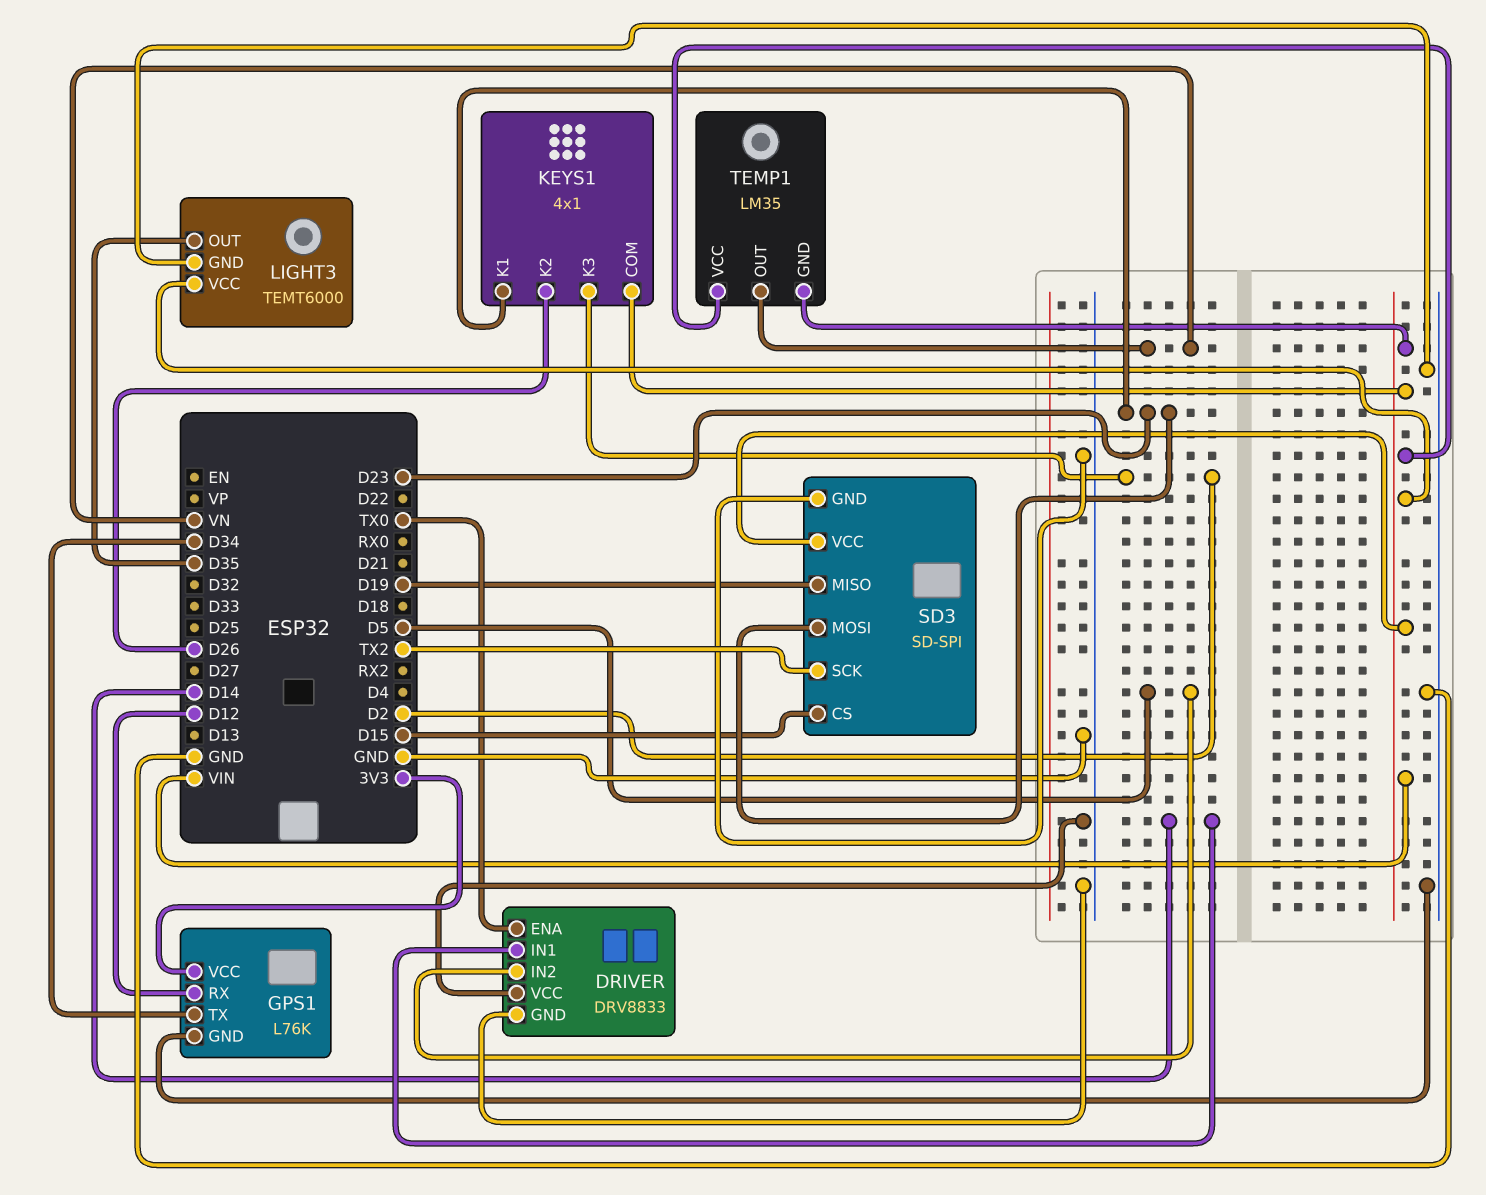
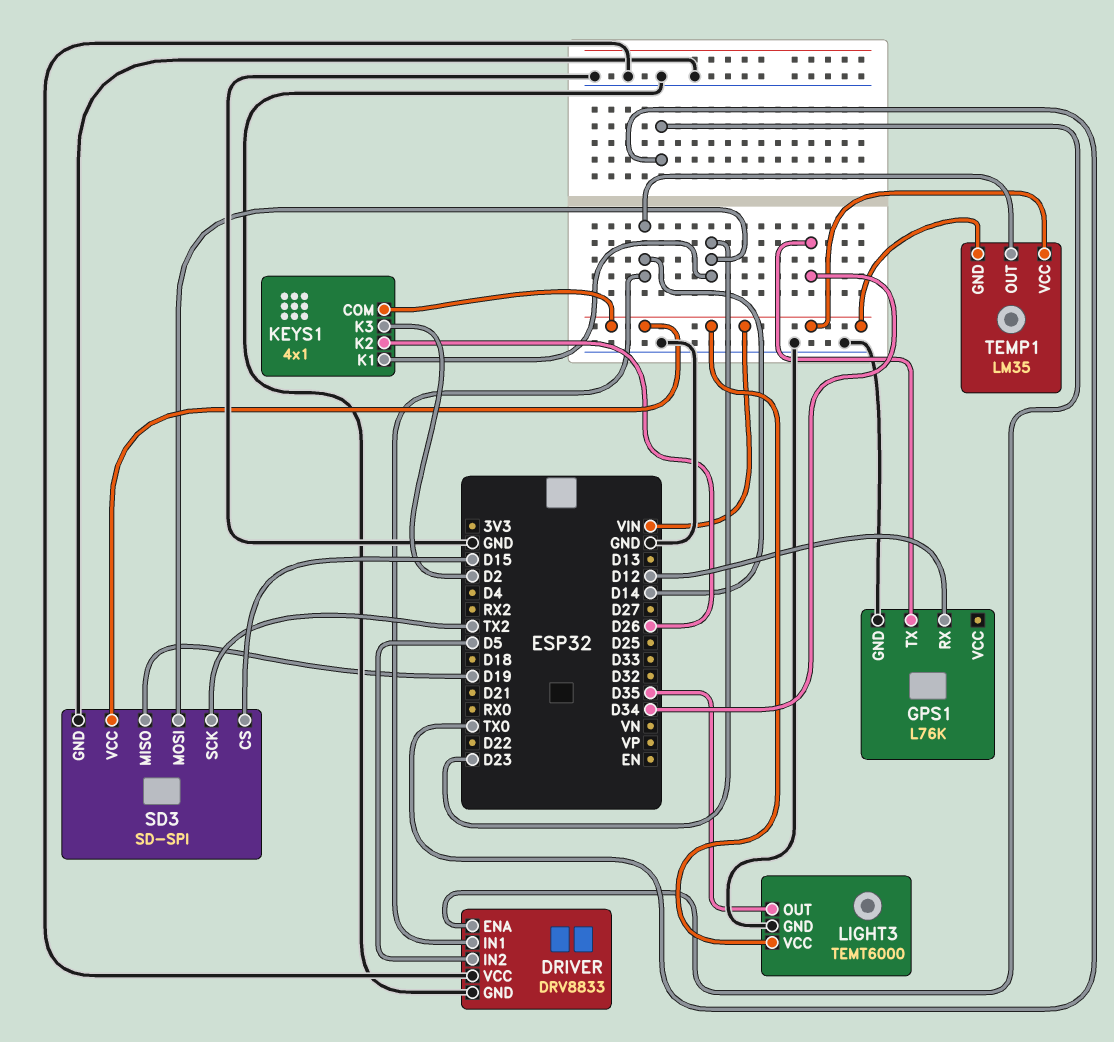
GPS1 pin VCC: 3V3 -> none
TEMP1 pin OUT: VN -> D14

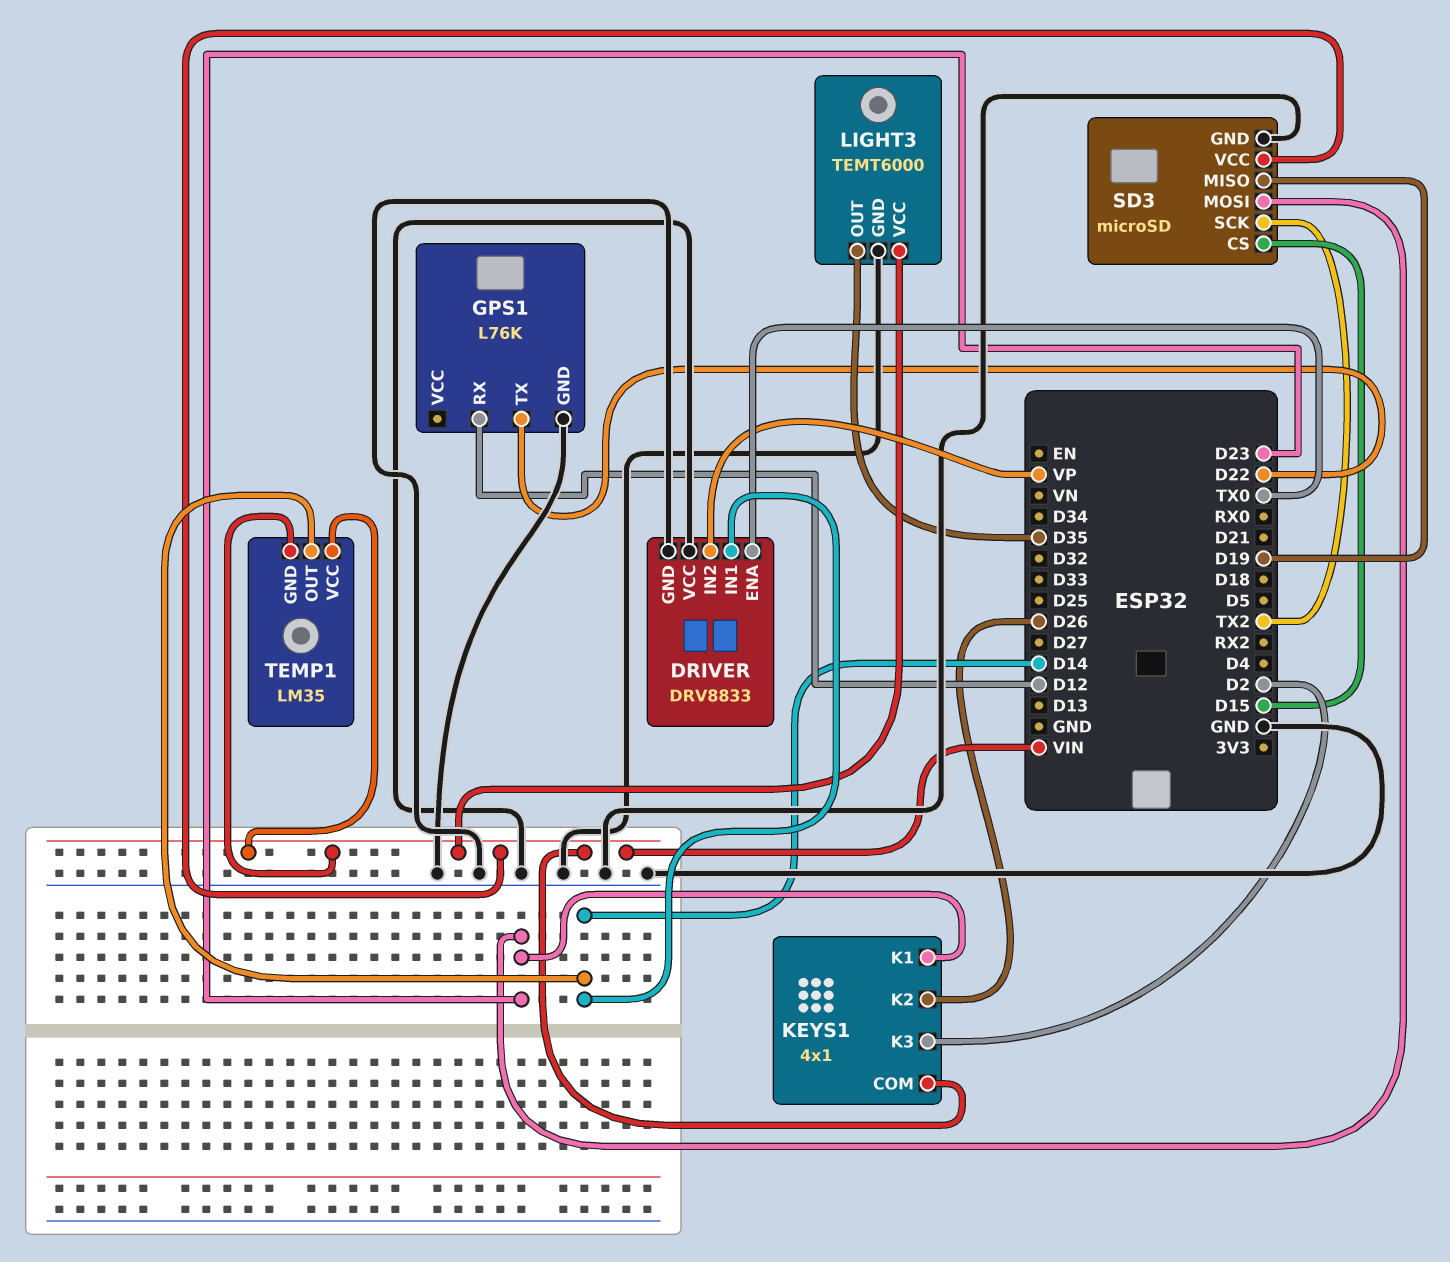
DRIVER pin IN2: D5 -> VP
GPS1 pin TX: D34 -> D22
SD3: SD-SPI -> microSD

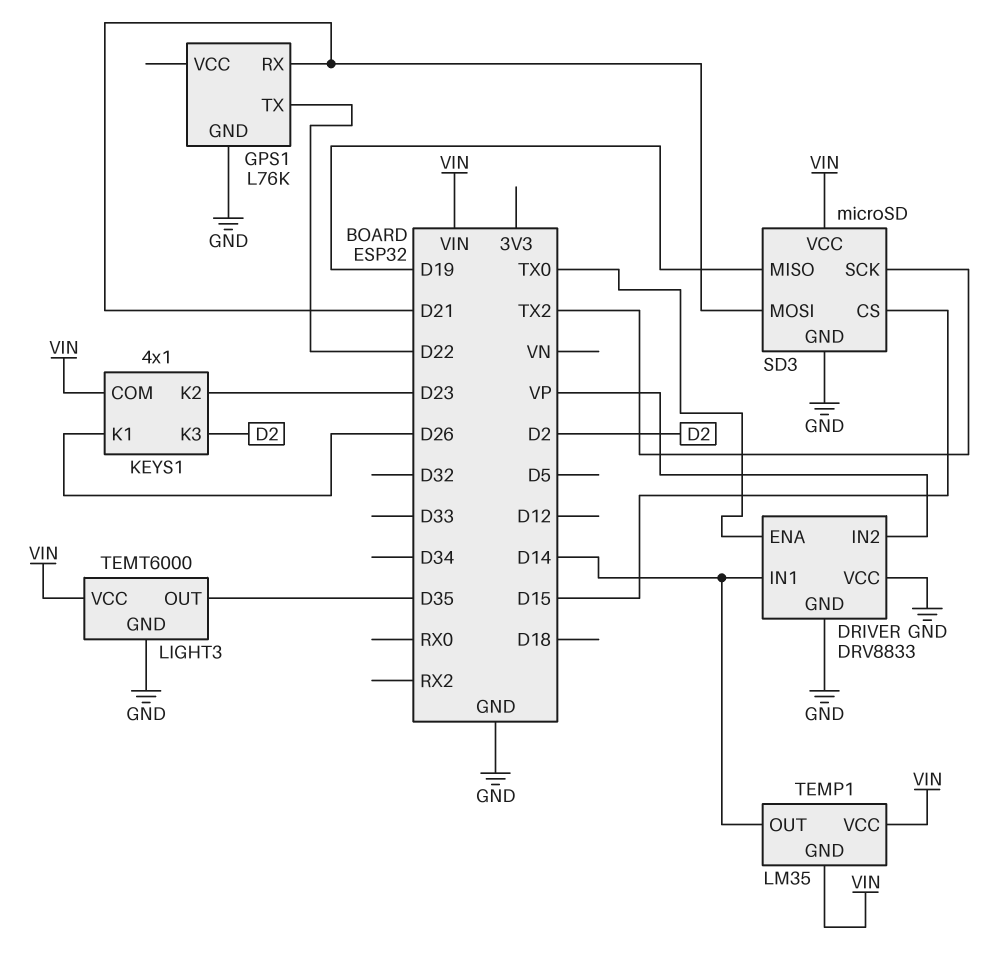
GPS1 pin RX: D12 -> D21
KEYS1 pin K1: D23 -> D26
KEYS1 pin K2: D26 -> D23
SD3 pin MOSI: D23 -> D21

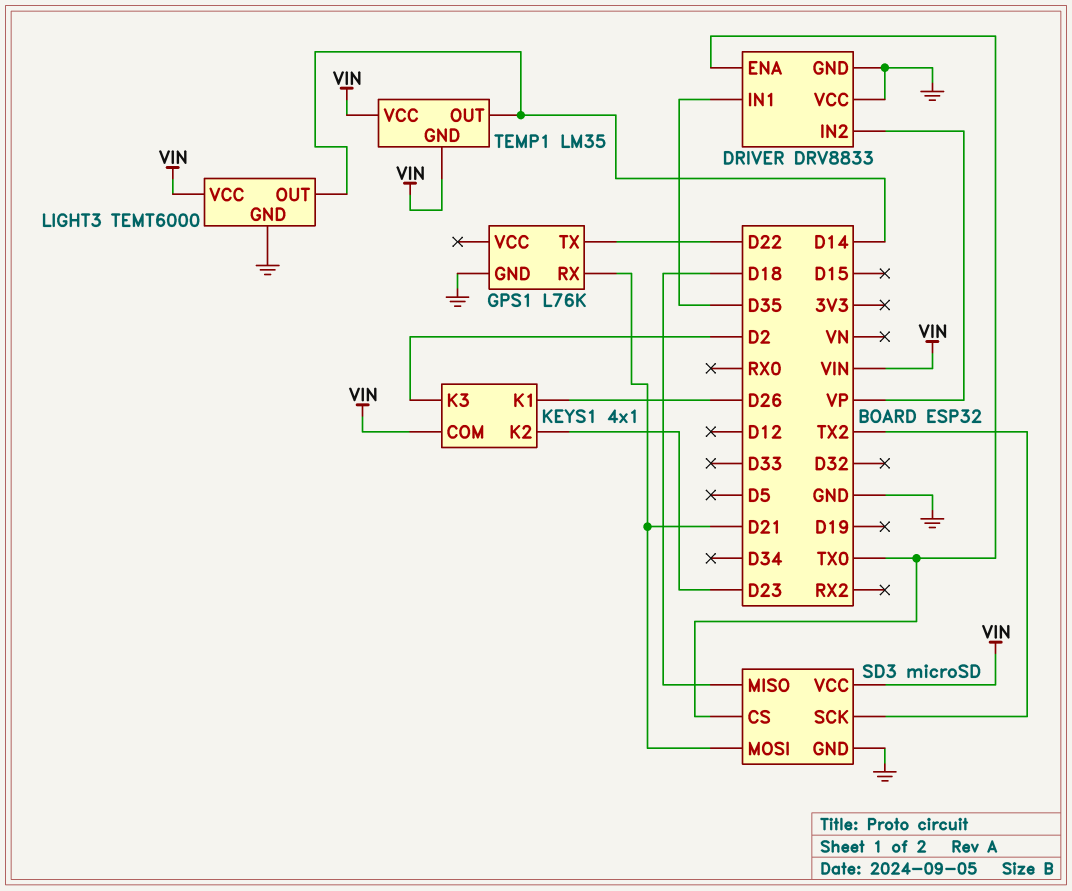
DRIVER pin IN1: D14 -> D35
LIGHT3 pin OUT: D35 -> D14
SD3 pin CS: D15 -> TX0
SD3 pin MISO: D19 -> D18

